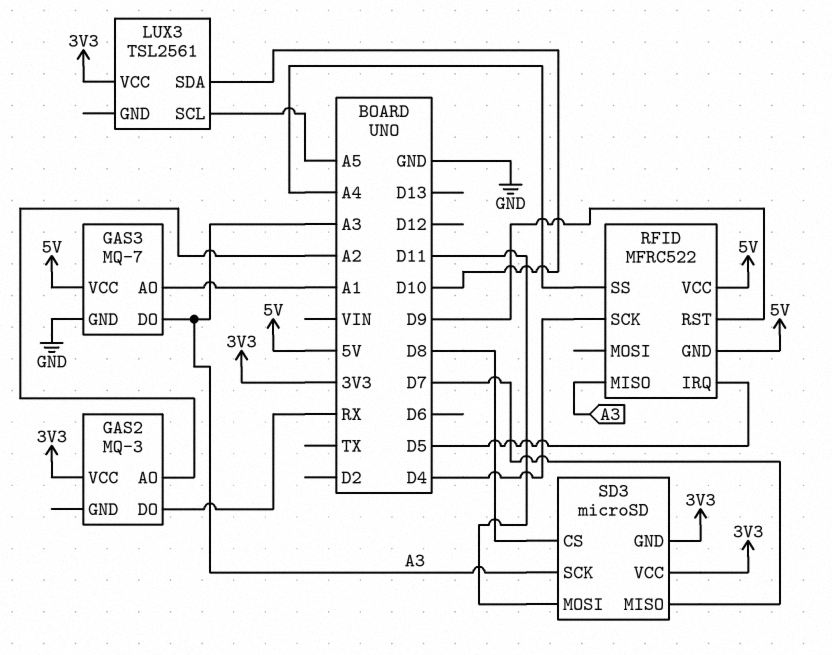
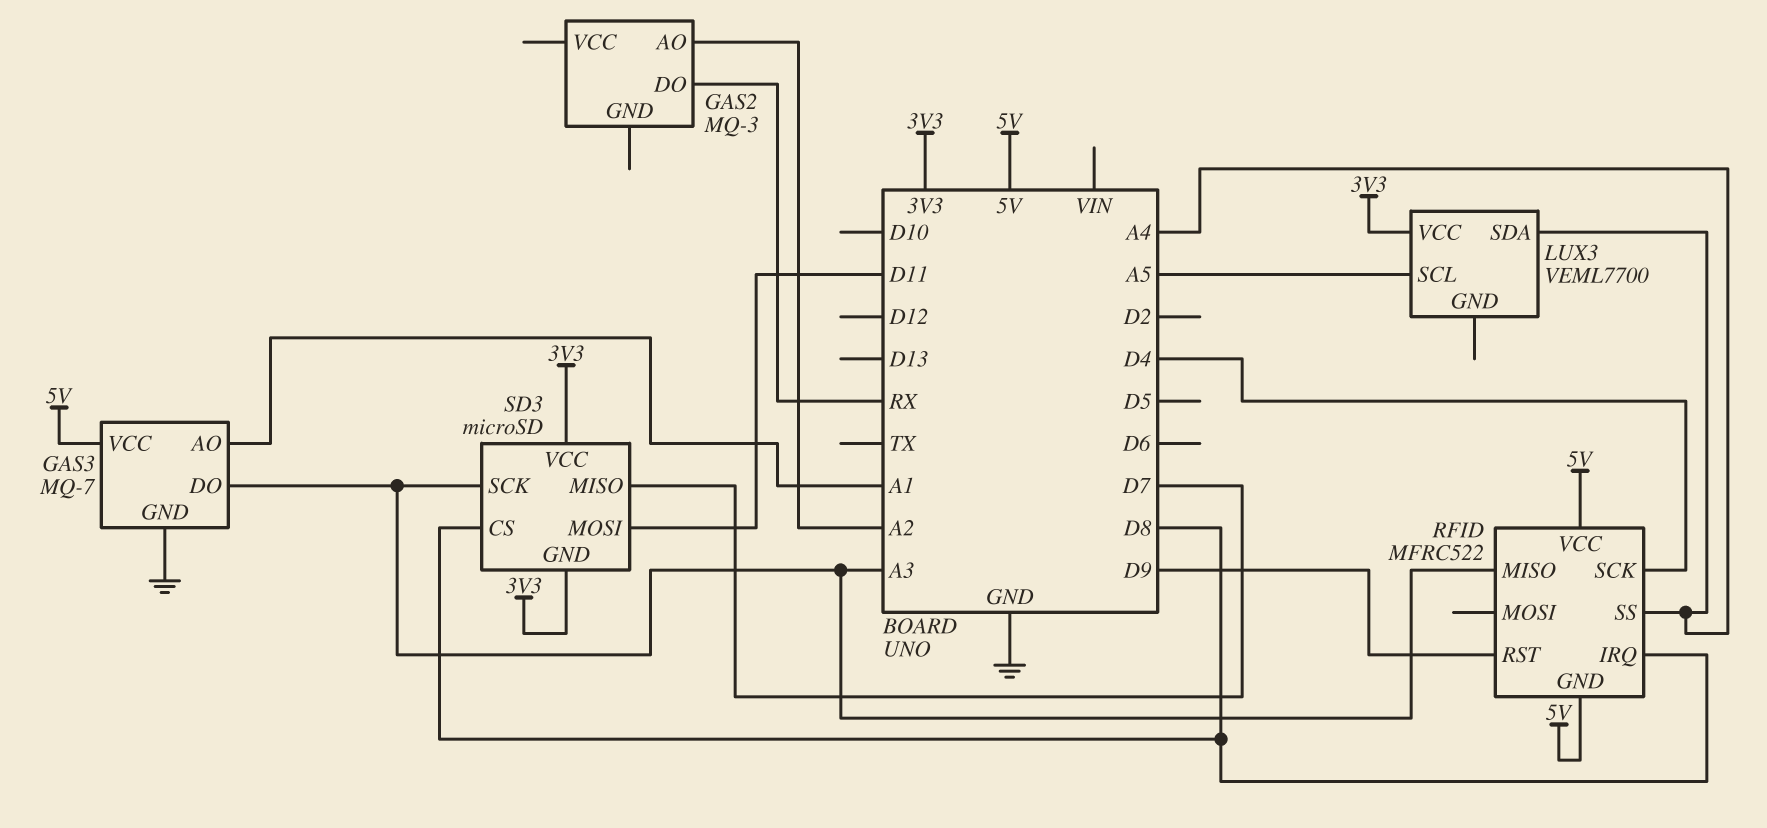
GAS2 pin VCC: 3V3 -> none
LUX3: TSL2561 -> VEML7700
LUX3 pin SDA: D10 -> A4
RFID pin IRQ: D5 -> D8

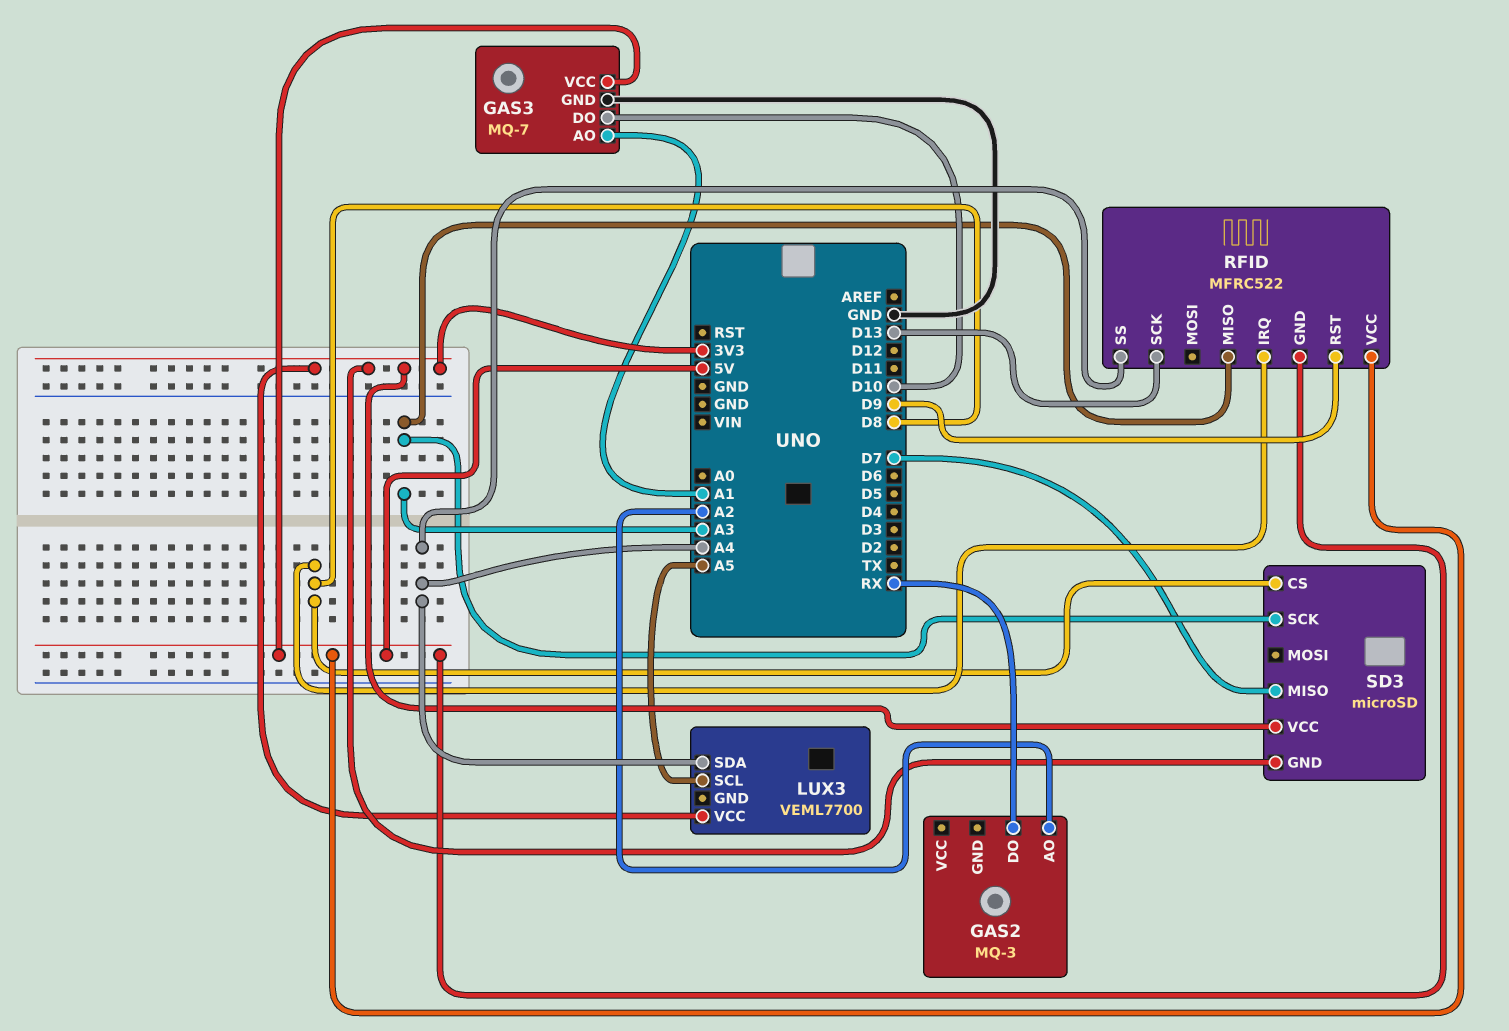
GAS3 pin DO: A3 -> D10
RFID pin SCK: D4 -> D13
SD3 pin MOSI: D11 -> none

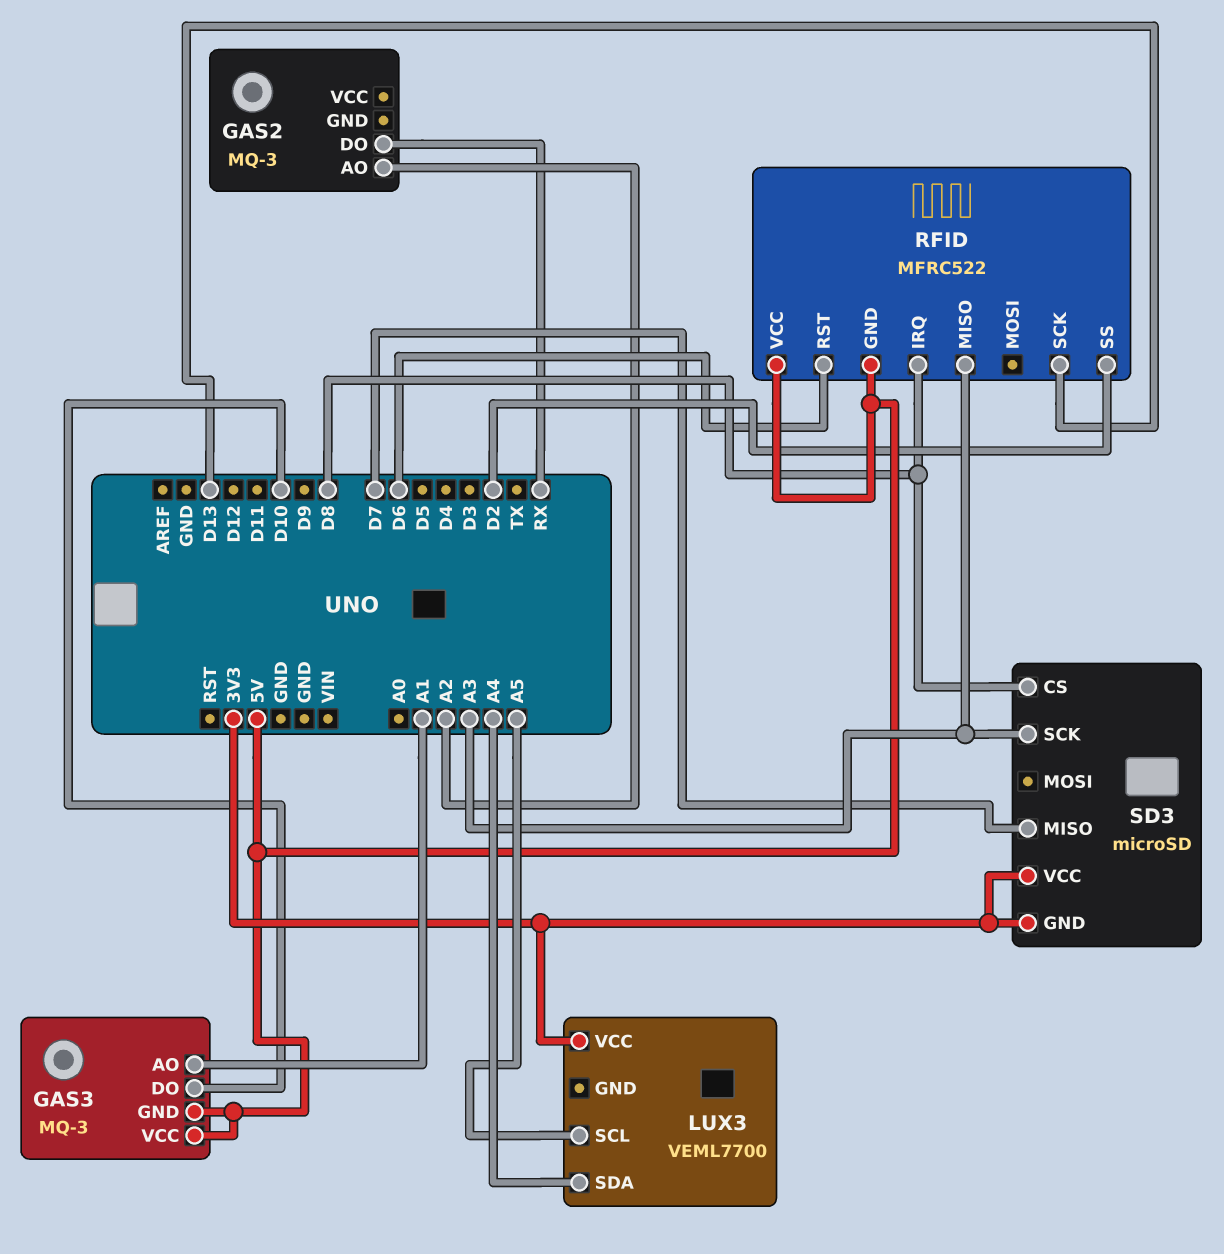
GAS3: MQ-7 -> MQ-3
GAS3 pin GND: GND -> 5V
RFID pin RST: D9 -> D6
RFID pin SS: A4 -> D2

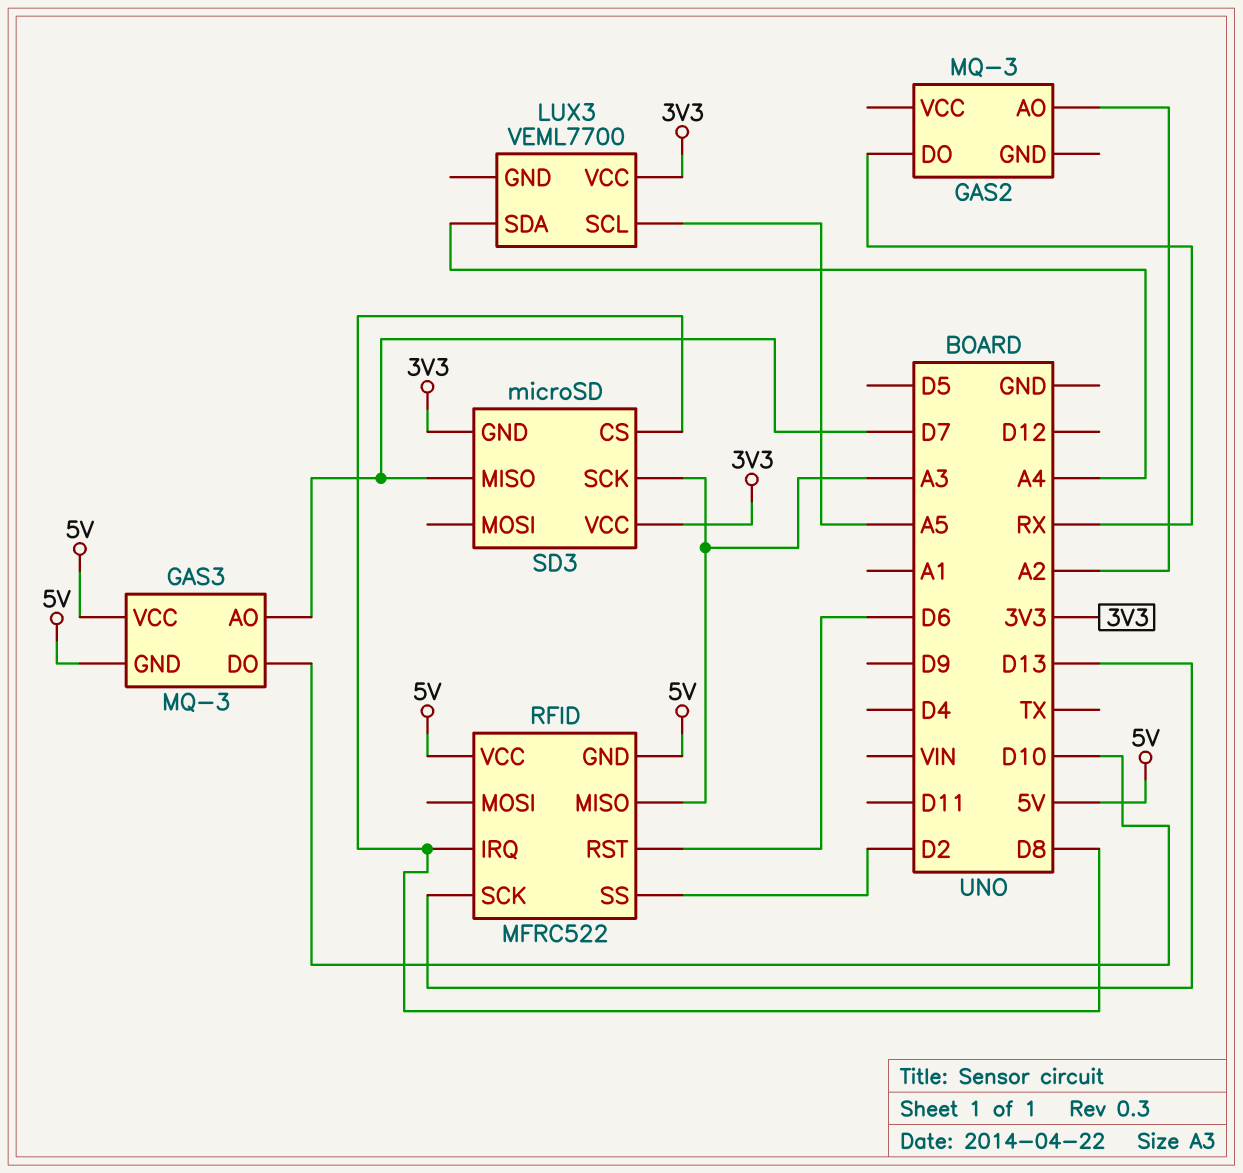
GAS3 pin AO: A1 -> D7

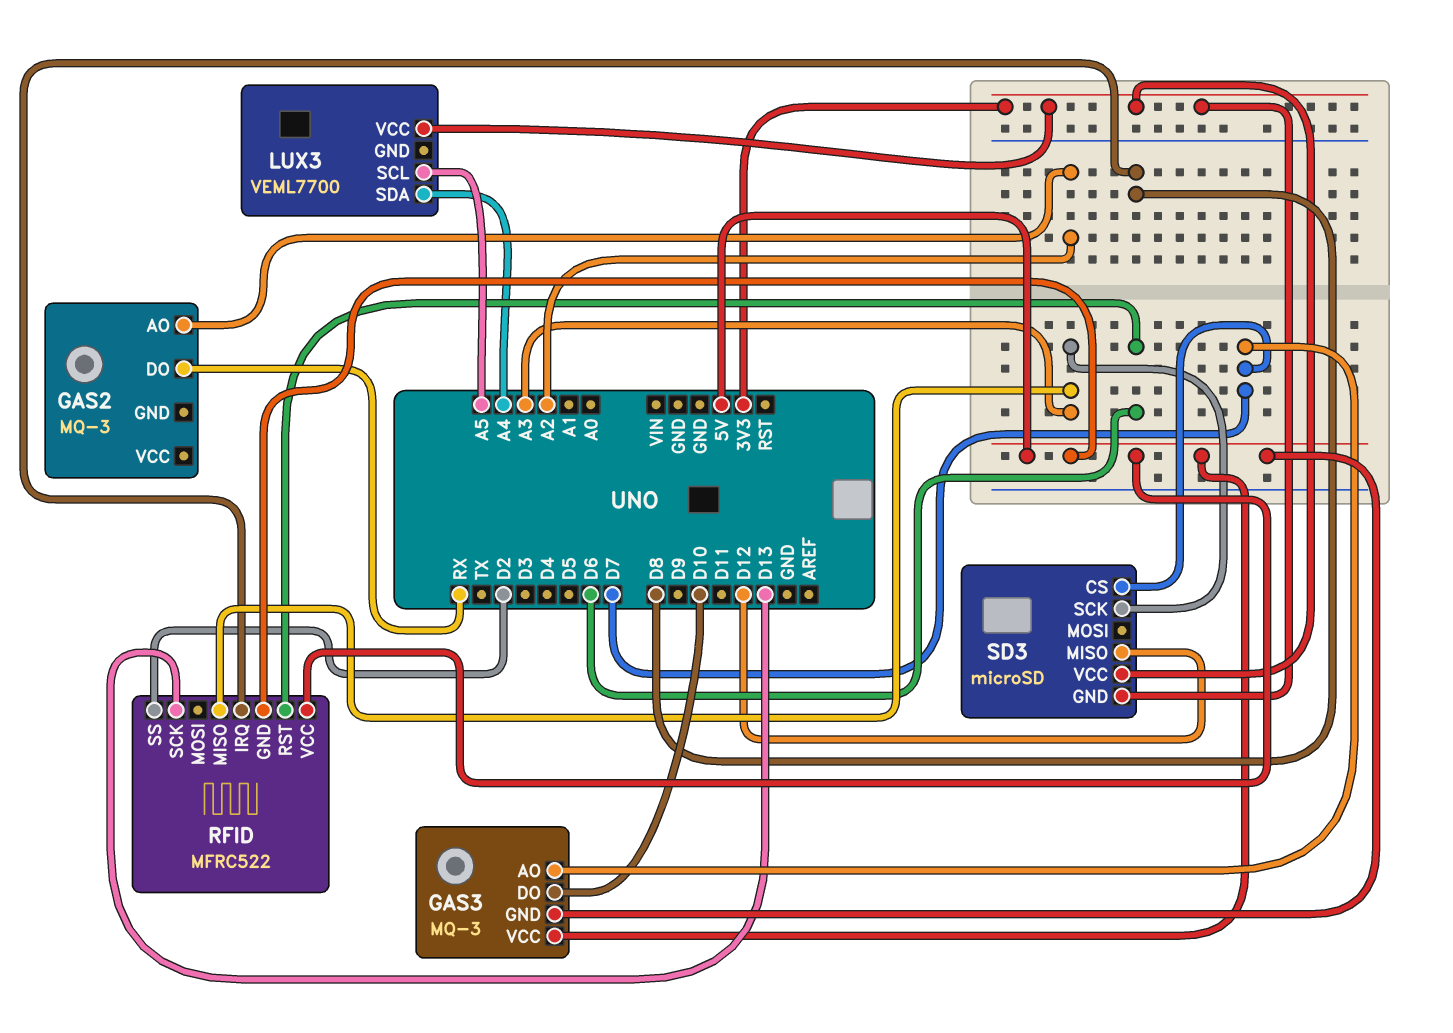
SD3 pin CS: D8 -> D7
SD3 pin MISO: D7 -> D12

